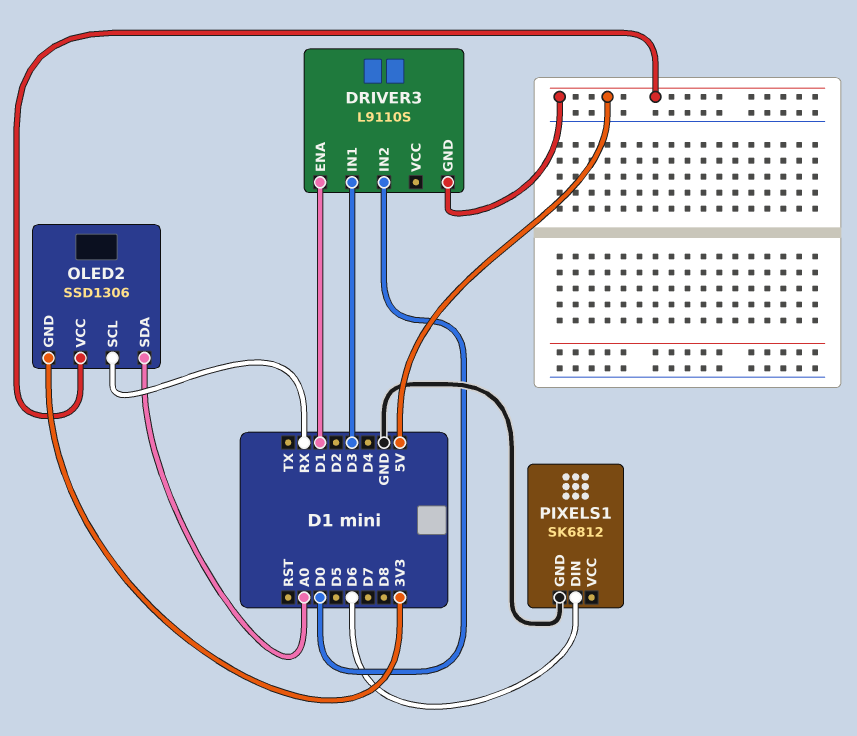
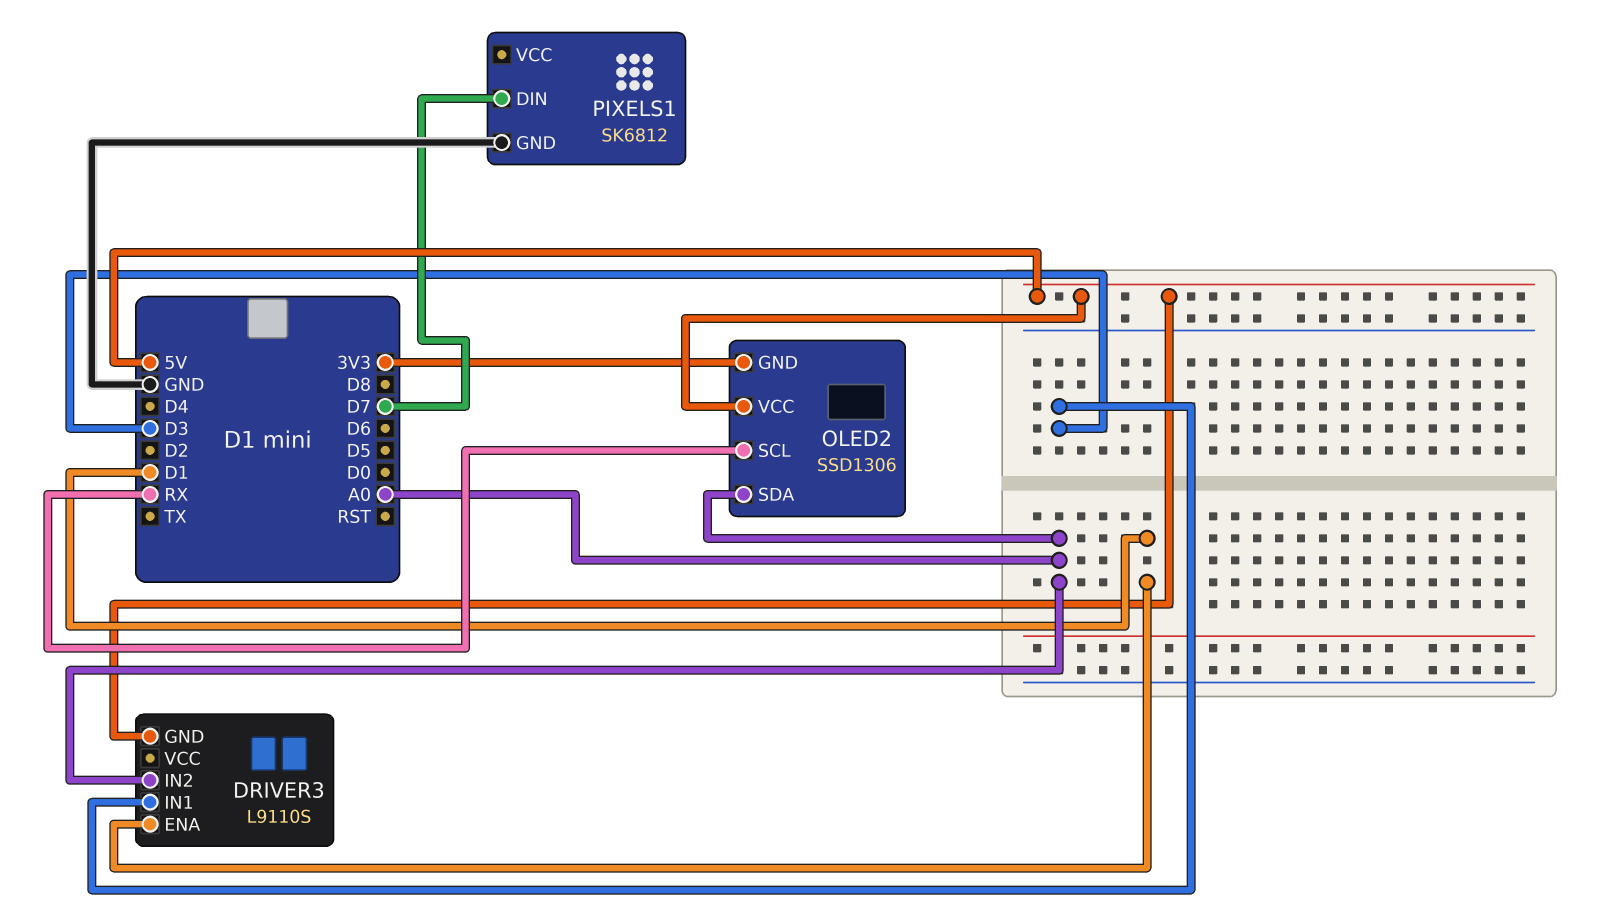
DRIVER3 pin IN2: D0 -> A0
PIXELS1 pin DIN: D6 -> D7

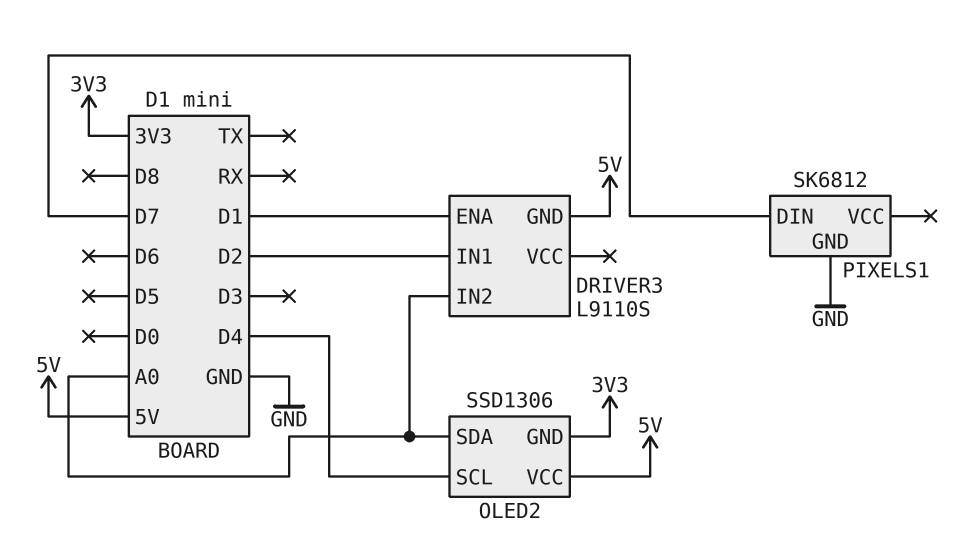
DRIVER3 pin IN1: D3 -> D2
OLED2 pin SCL: RX -> D4

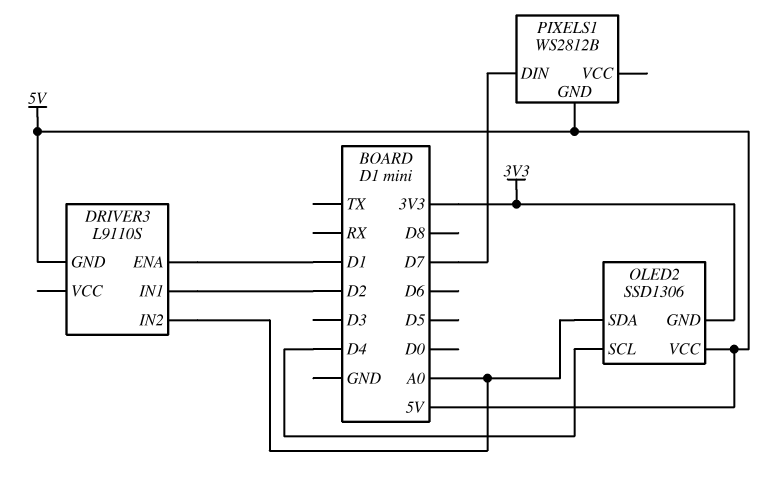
PIXELS1: SK6812 -> WS2812B
PIXELS1 pin GND: GND -> 5V

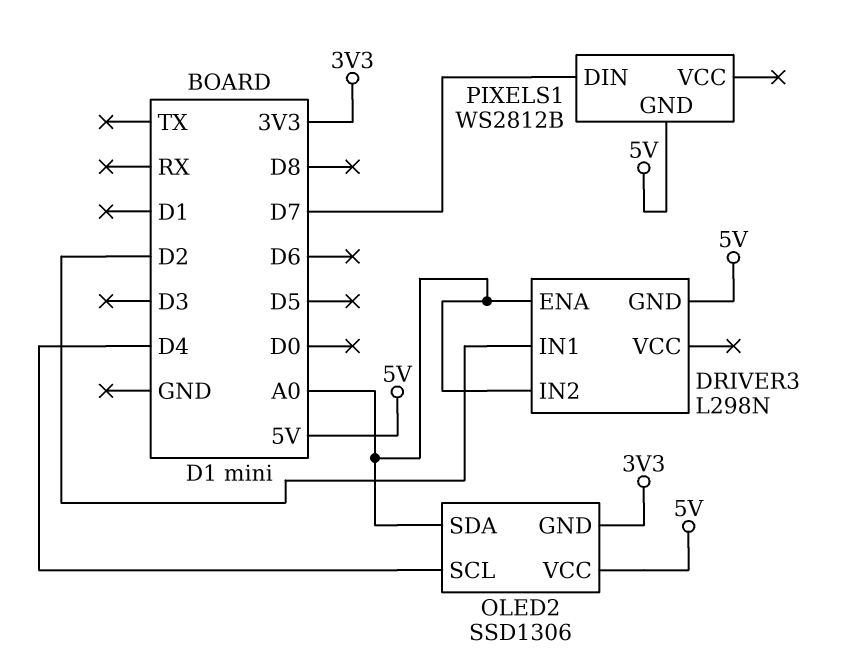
DRIVER3: L9110S -> L298N
DRIVER3 pin ENA: D1 -> A0

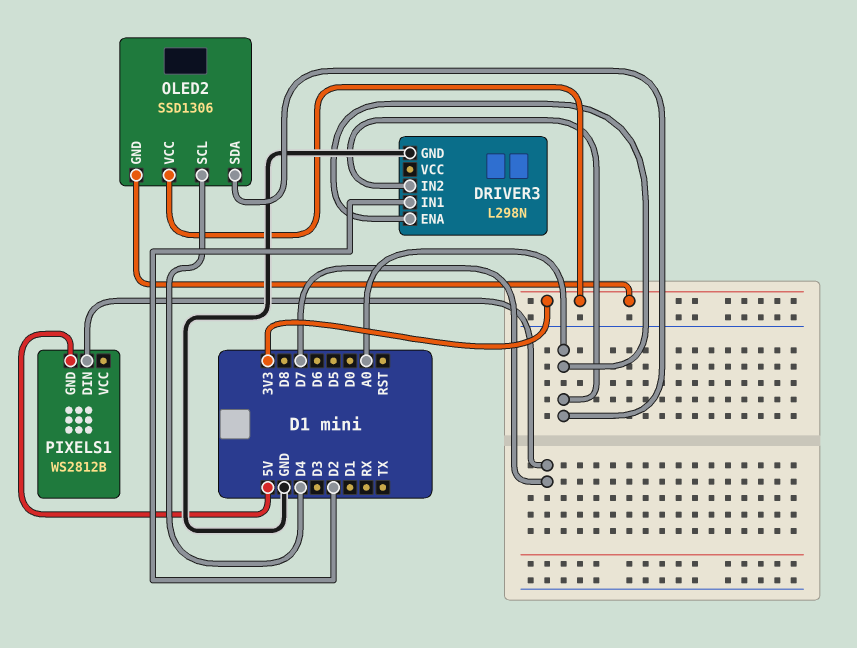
DRIVER3 pin GND: 5V -> GND
OLED2 pin VCC: 5V -> 3V3

